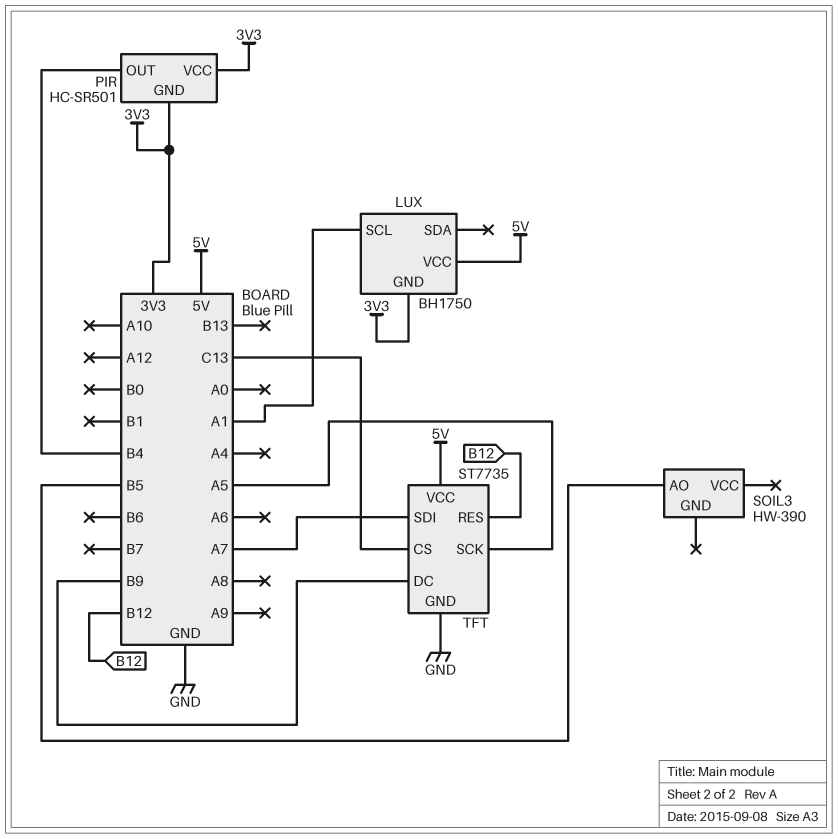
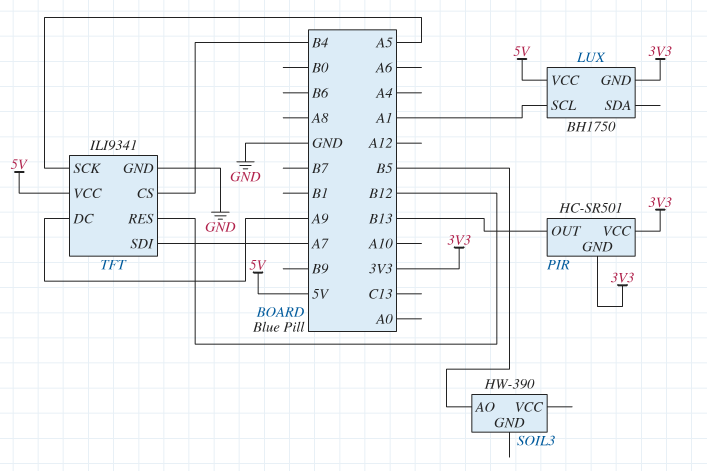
PIR pin OUT: B4 -> B13
TFT: ST7735 -> ILI9341
TFT pin CS: C13 -> B4
TFT pin DC: B9 -> A9

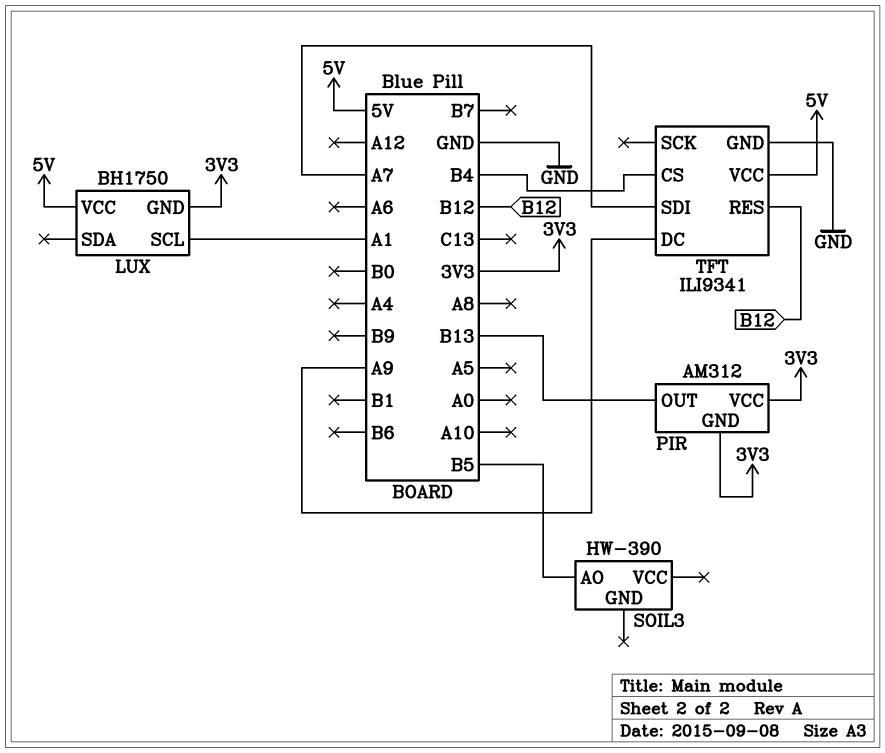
PIR: HC-SR501 -> AM312
TFT pin SCK: A5 -> none

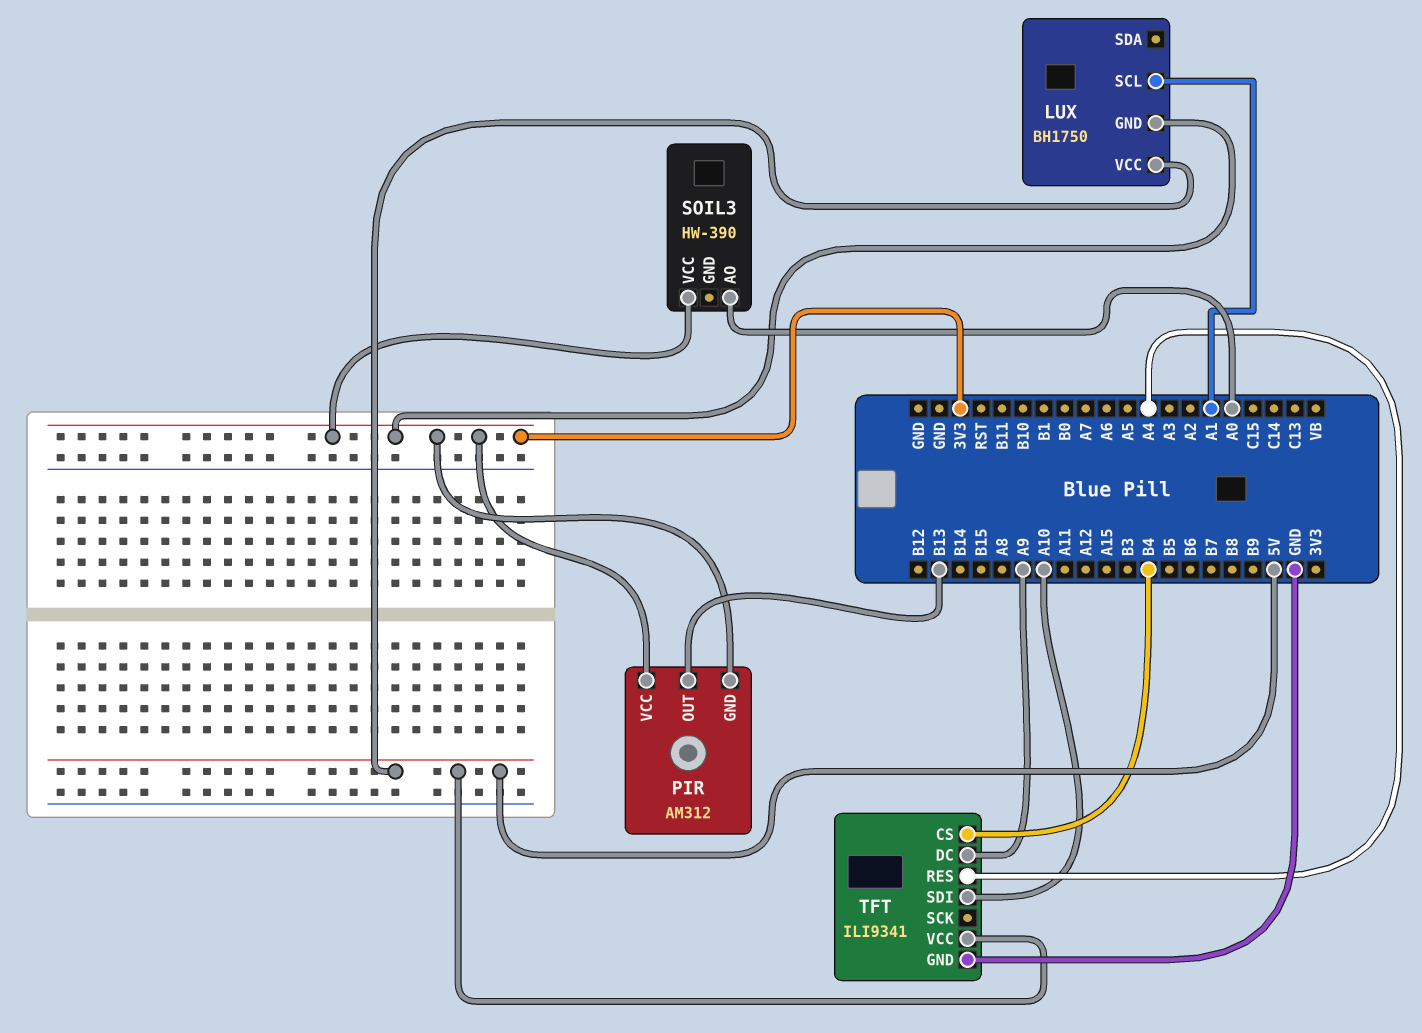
SOIL3 pin AO: B5 -> A0
SOIL3 pin VCC: none -> 3V3
TFT pin RES: B12 -> A4
TFT pin SDI: A7 -> A10

